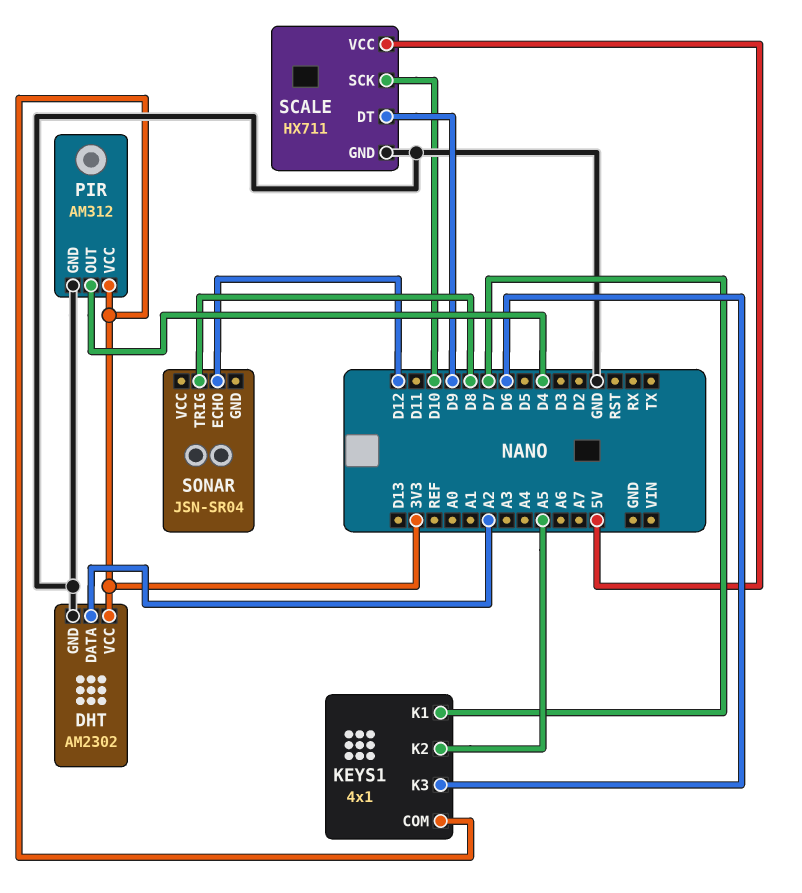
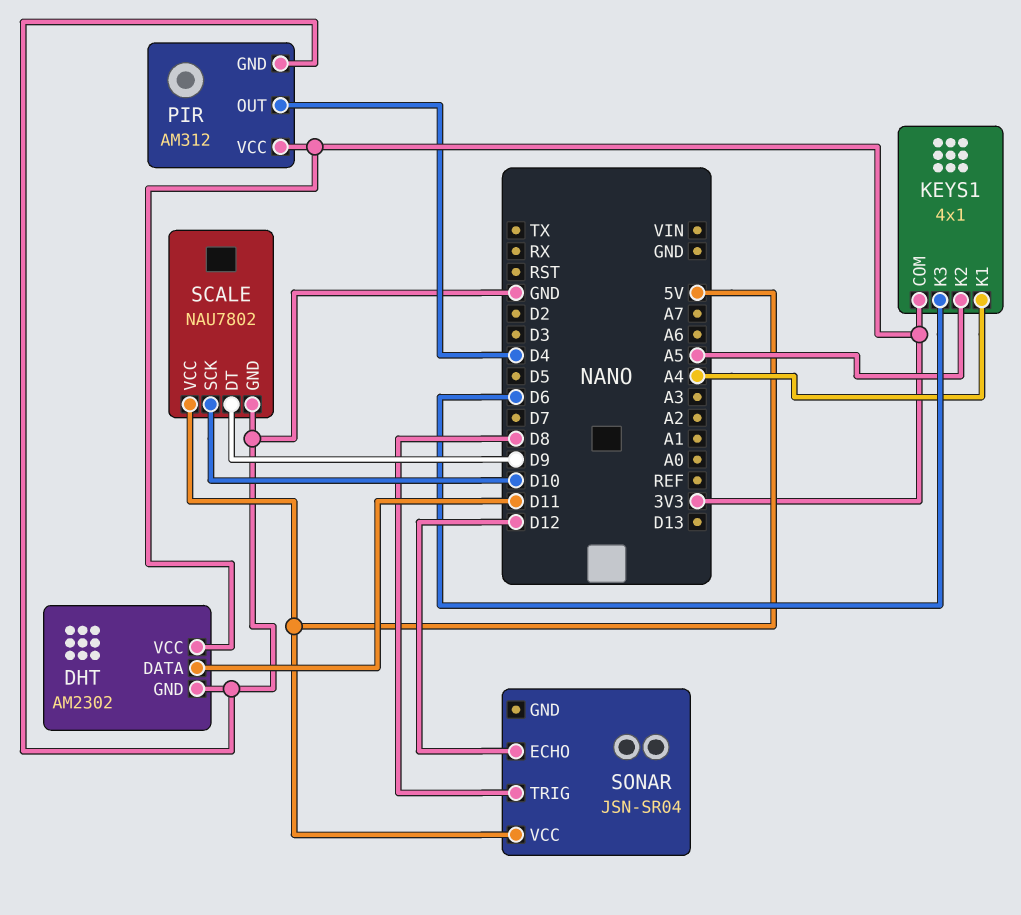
DHT pin DATA: A2 -> D11
KEYS1 pin K1: D7 -> A4
SCALE: HX711 -> NAU7802
SONAR pin VCC: none -> 5V

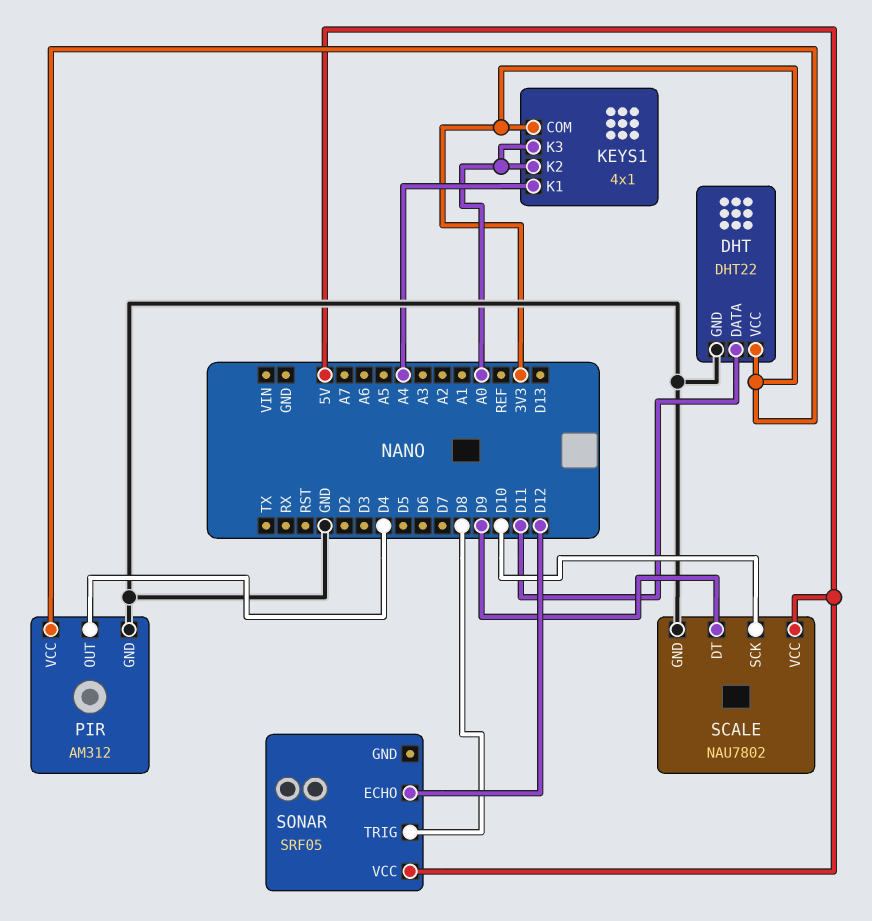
DHT: AM2302 -> DHT22
KEYS1 pin K2: A5 -> A0
KEYS1 pin K3: D6 -> A0
SONAR: JSN-SR04 -> SRF05

